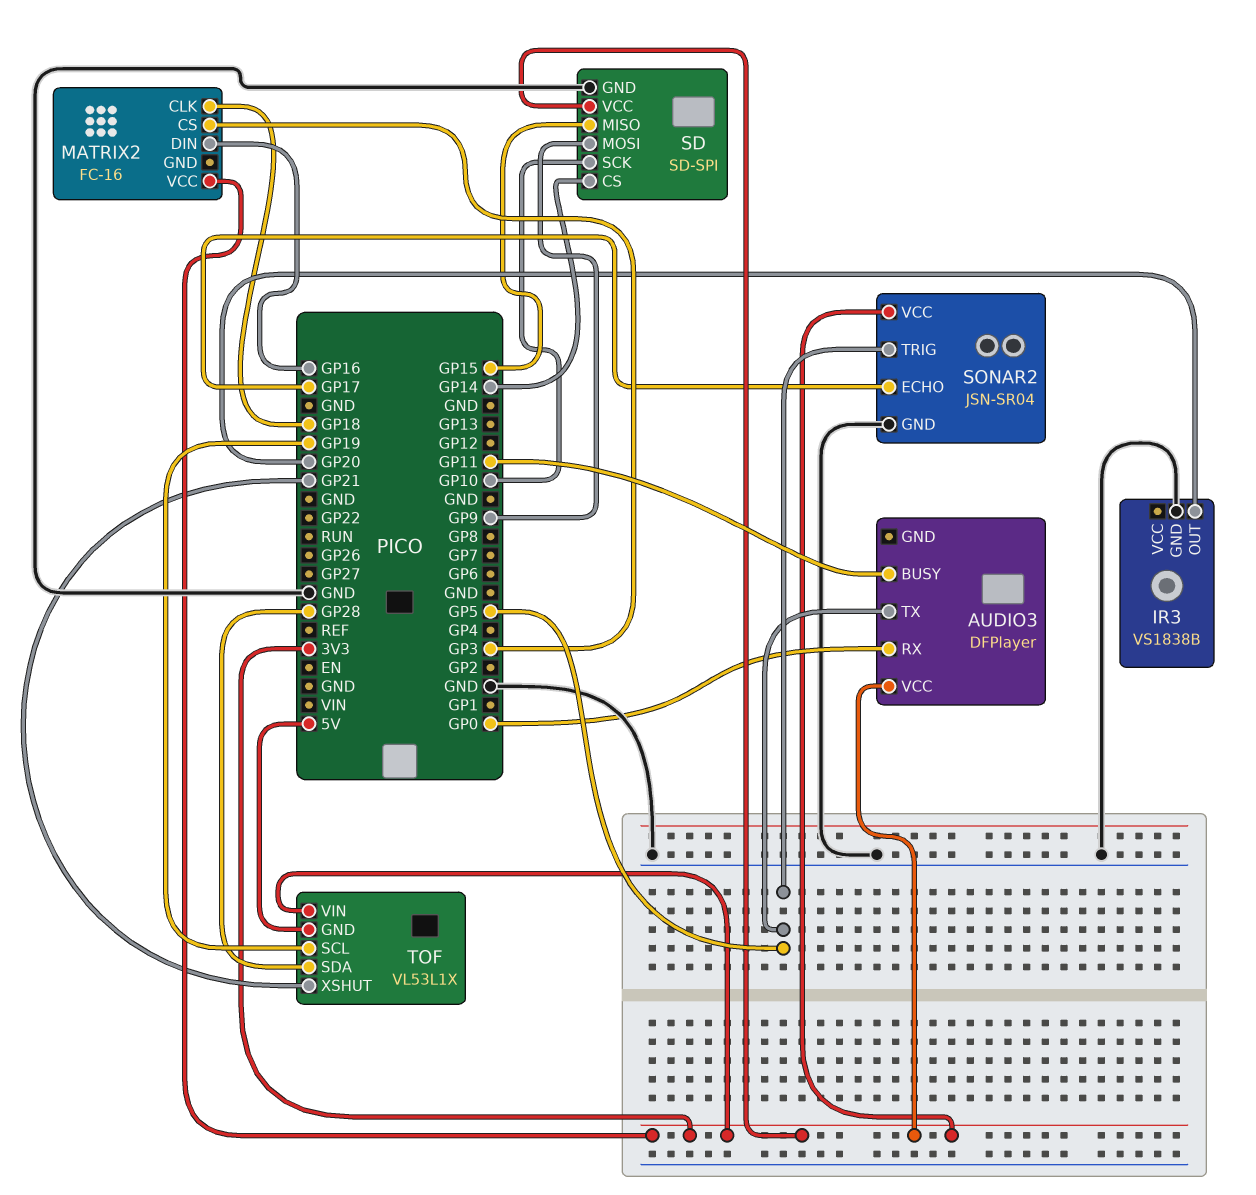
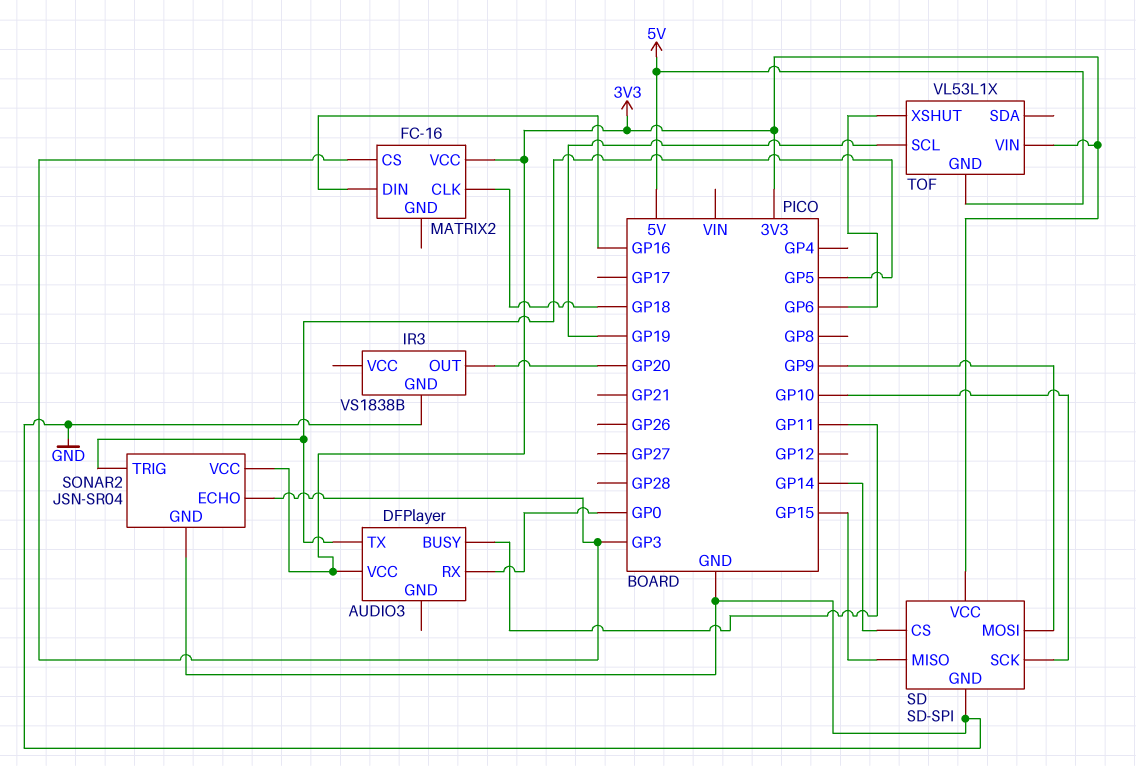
SONAR2 pin ECHO: GP17 -> GP3
TOF pin SDA: GP28 -> none
TOF pin XSHUT: GP21 -> GP6

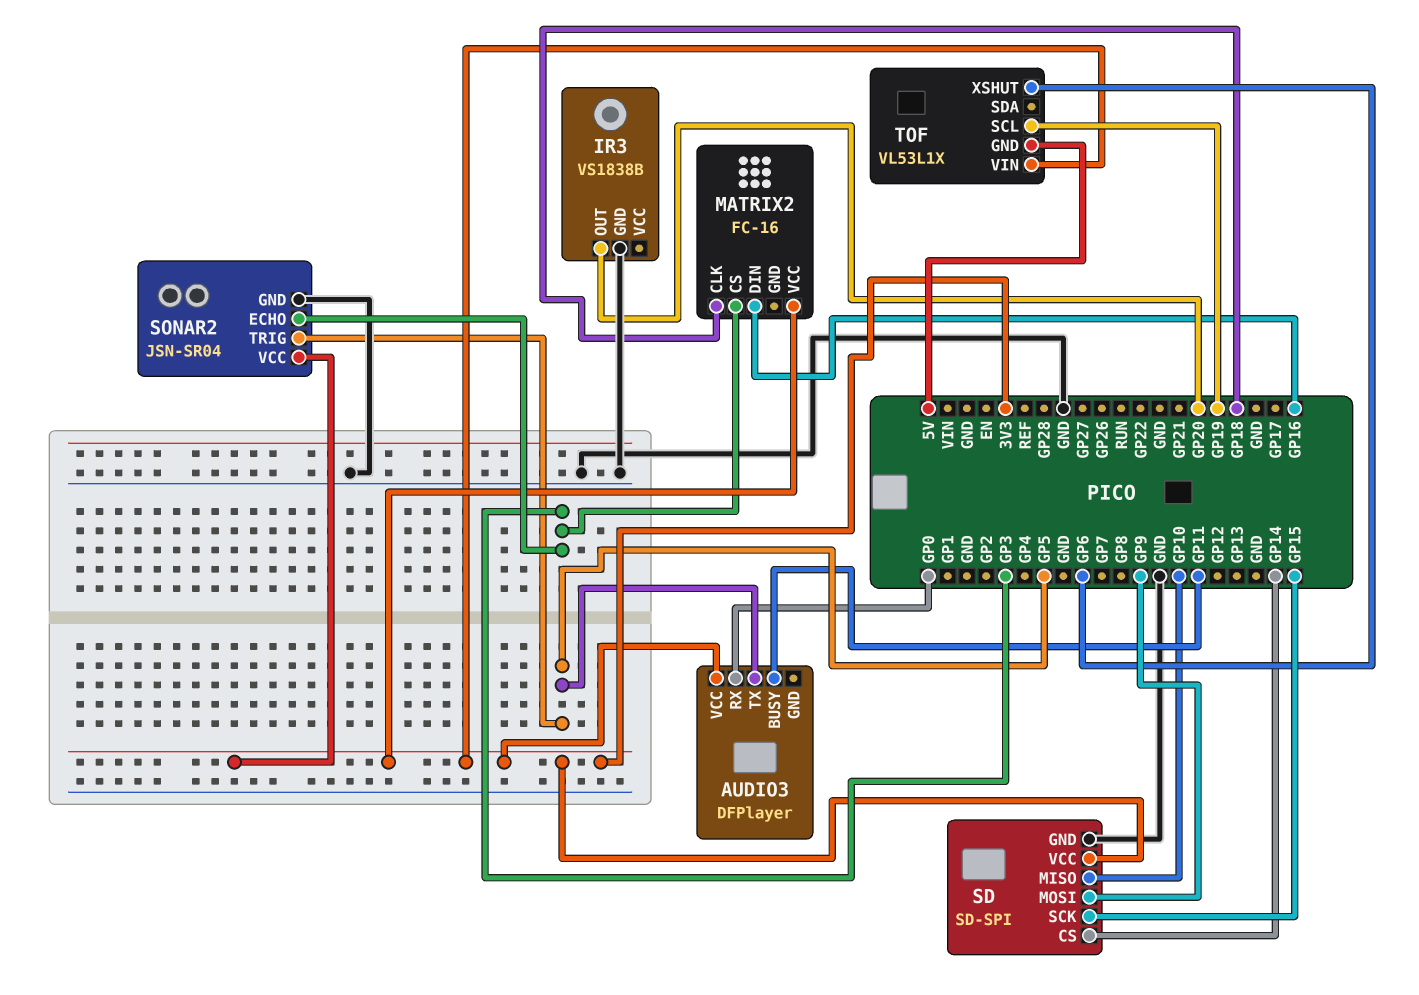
SD pin MISO: GP15 -> GP10
SD pin SCK: GP10 -> GP15

